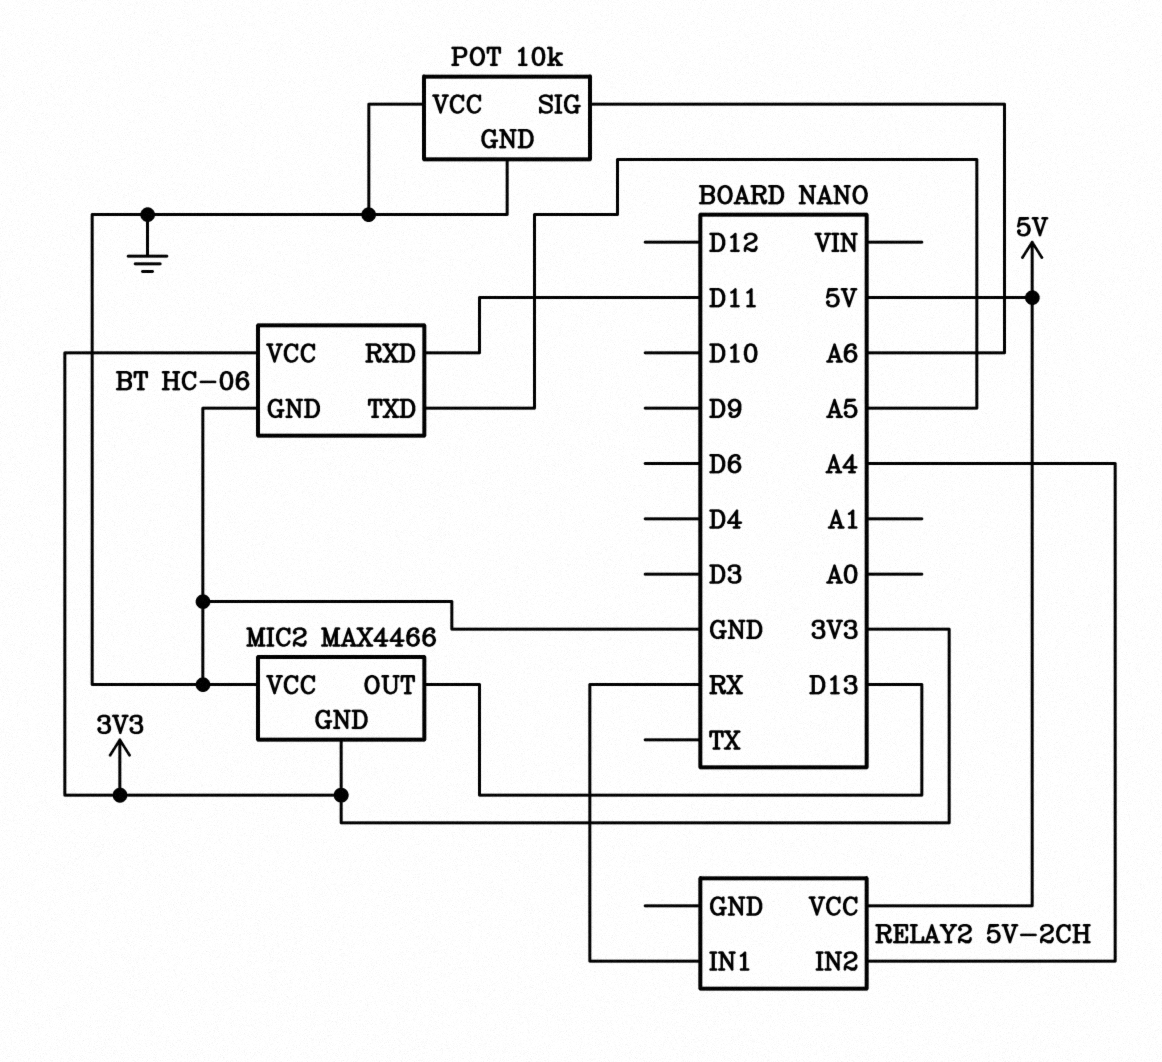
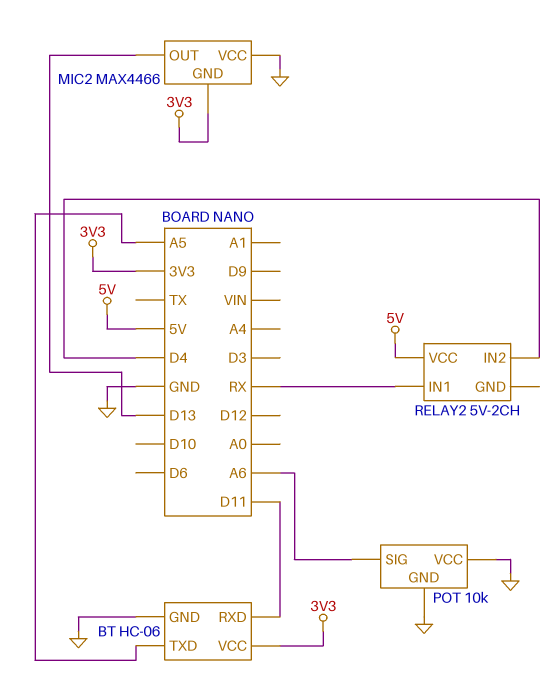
RELAY2 pin IN2: A4 -> D4

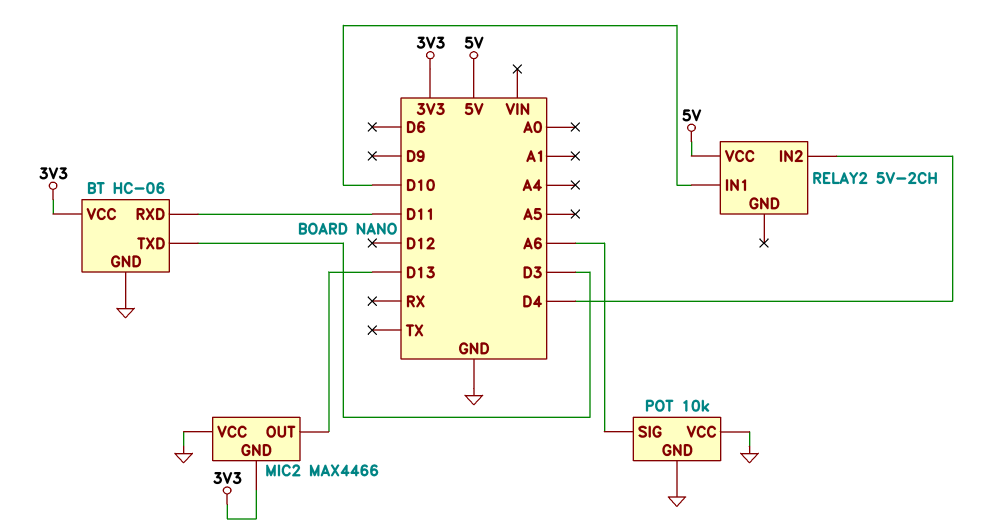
BT pin TXD: A5 -> D3
RELAY2 pin IN1: RX -> D10

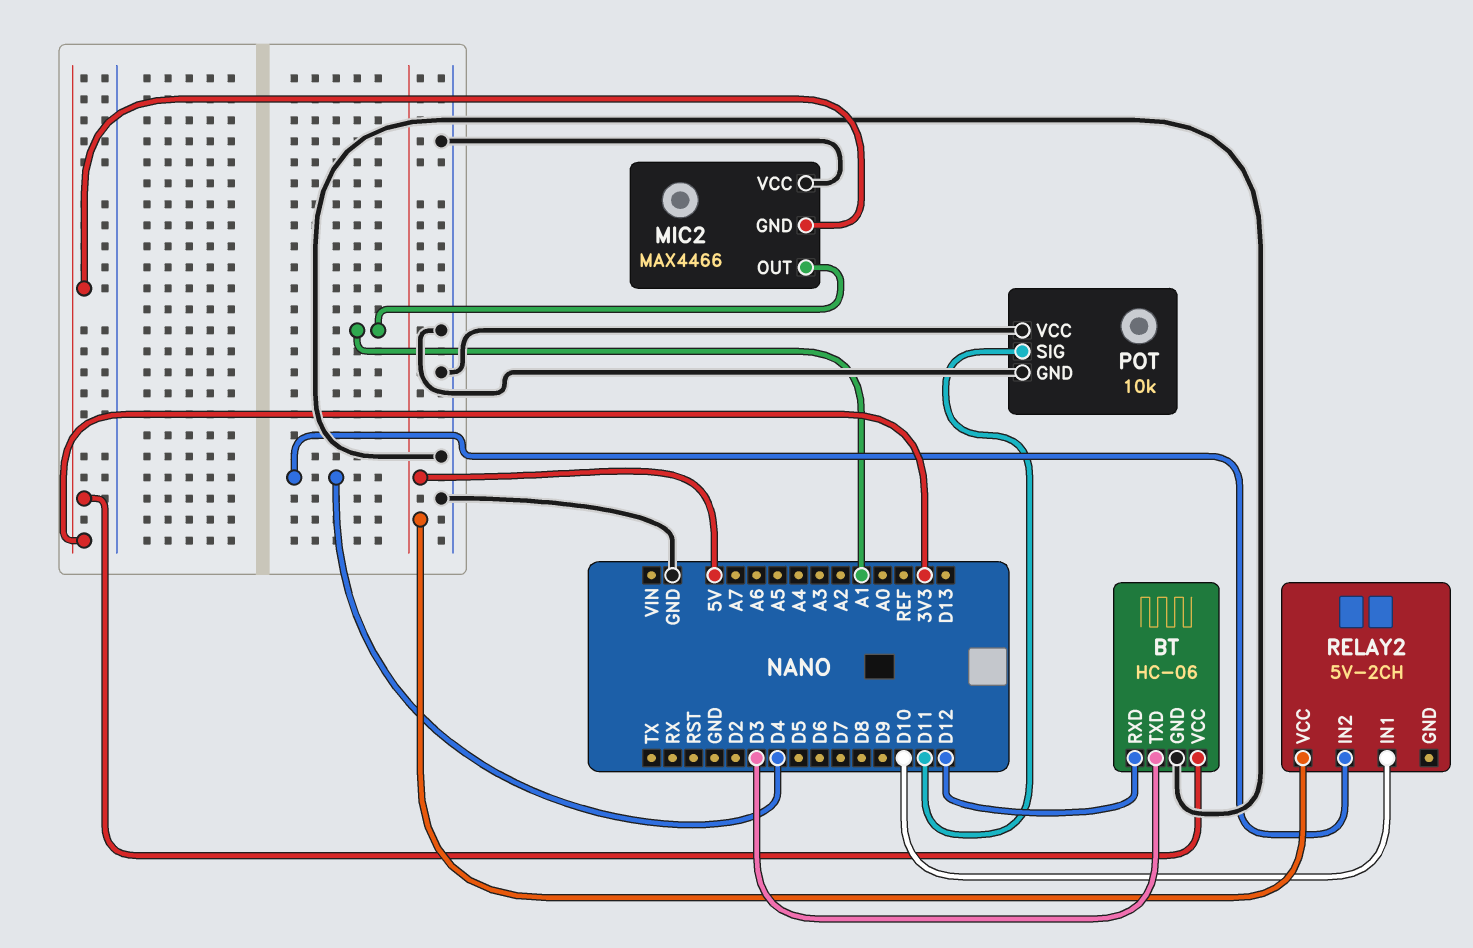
BT pin RXD: D11 -> D12
MIC2 pin OUT: D13 -> A1
POT pin SIG: A6 -> D11

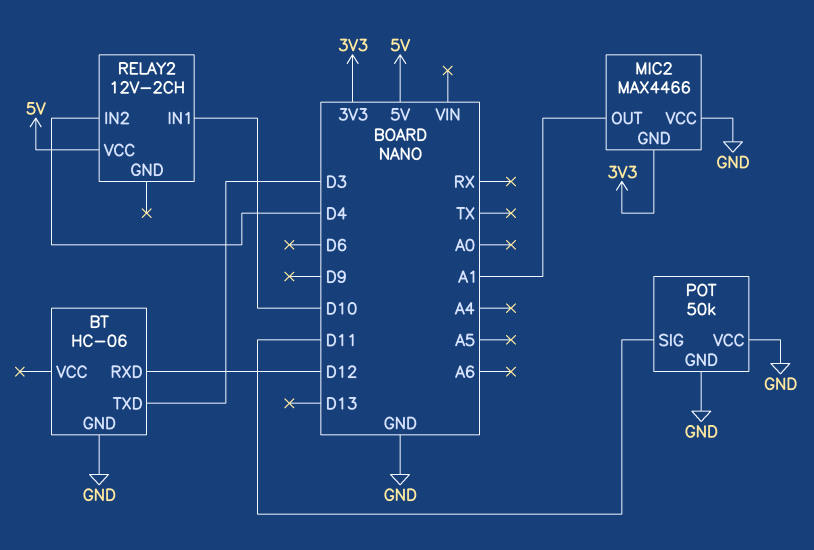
BT pin VCC: 3V3 -> none
POT: 10k -> 50k
RELAY2: 5V-2CH -> 12V-2CH

